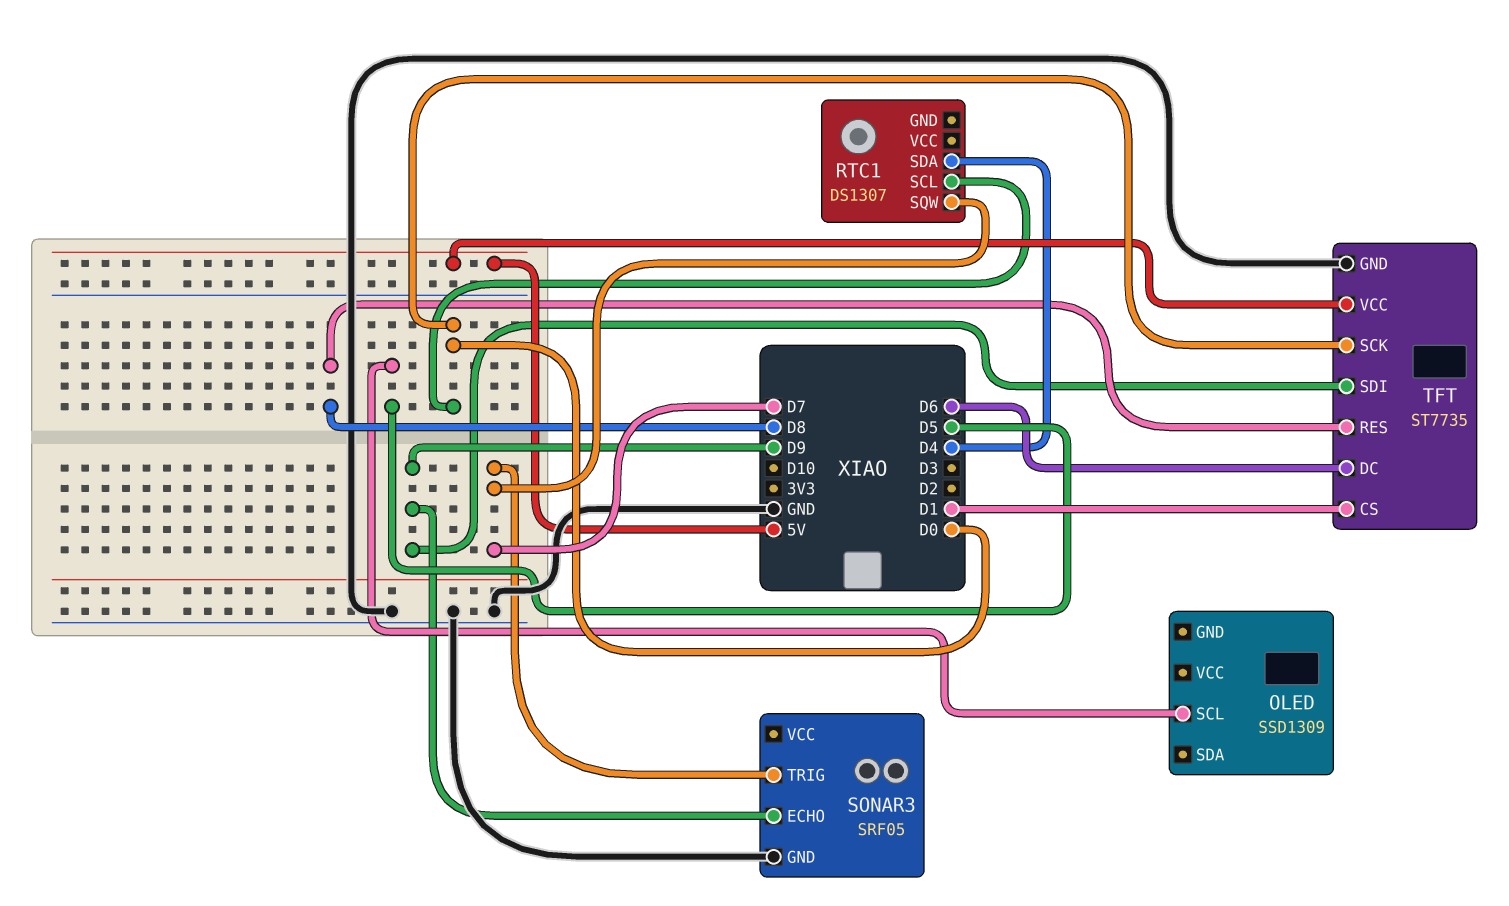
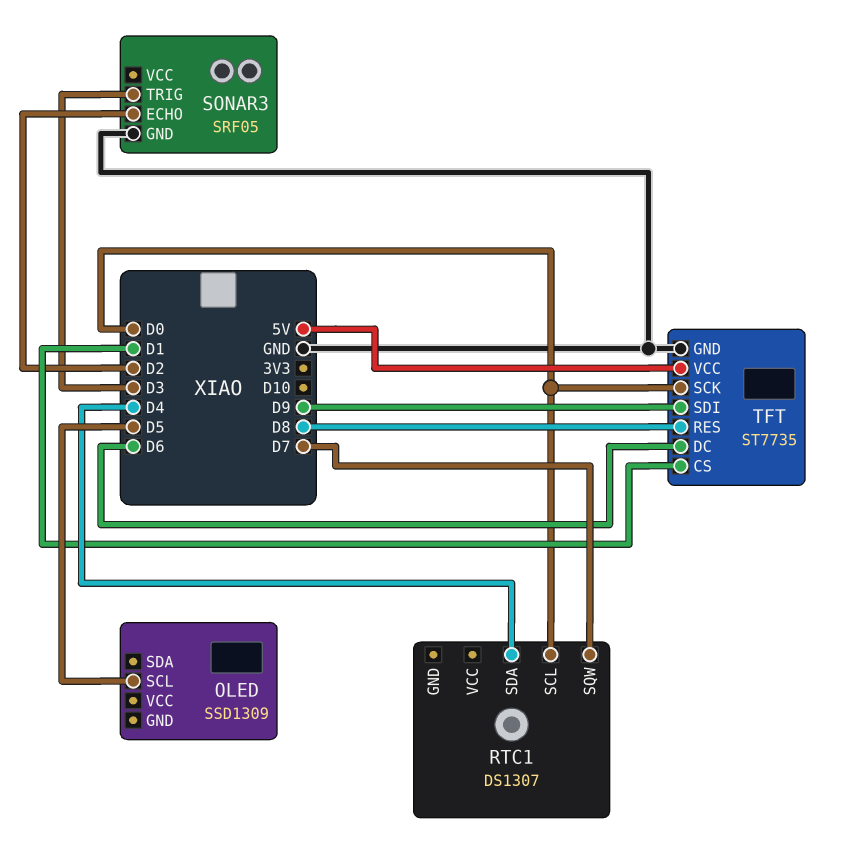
SONAR3 pin ECHO: D9 -> D2
SONAR3 pin TRIG: D7 -> D3

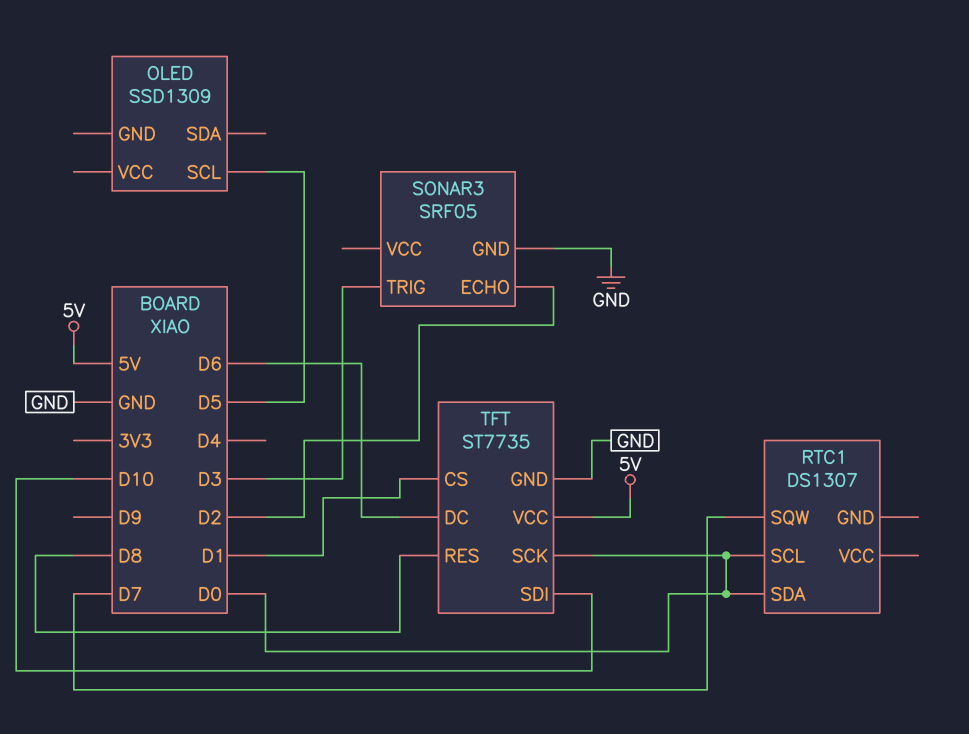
RTC1 pin SDA: D4 -> D0
TFT pin SDI: D9 -> D10

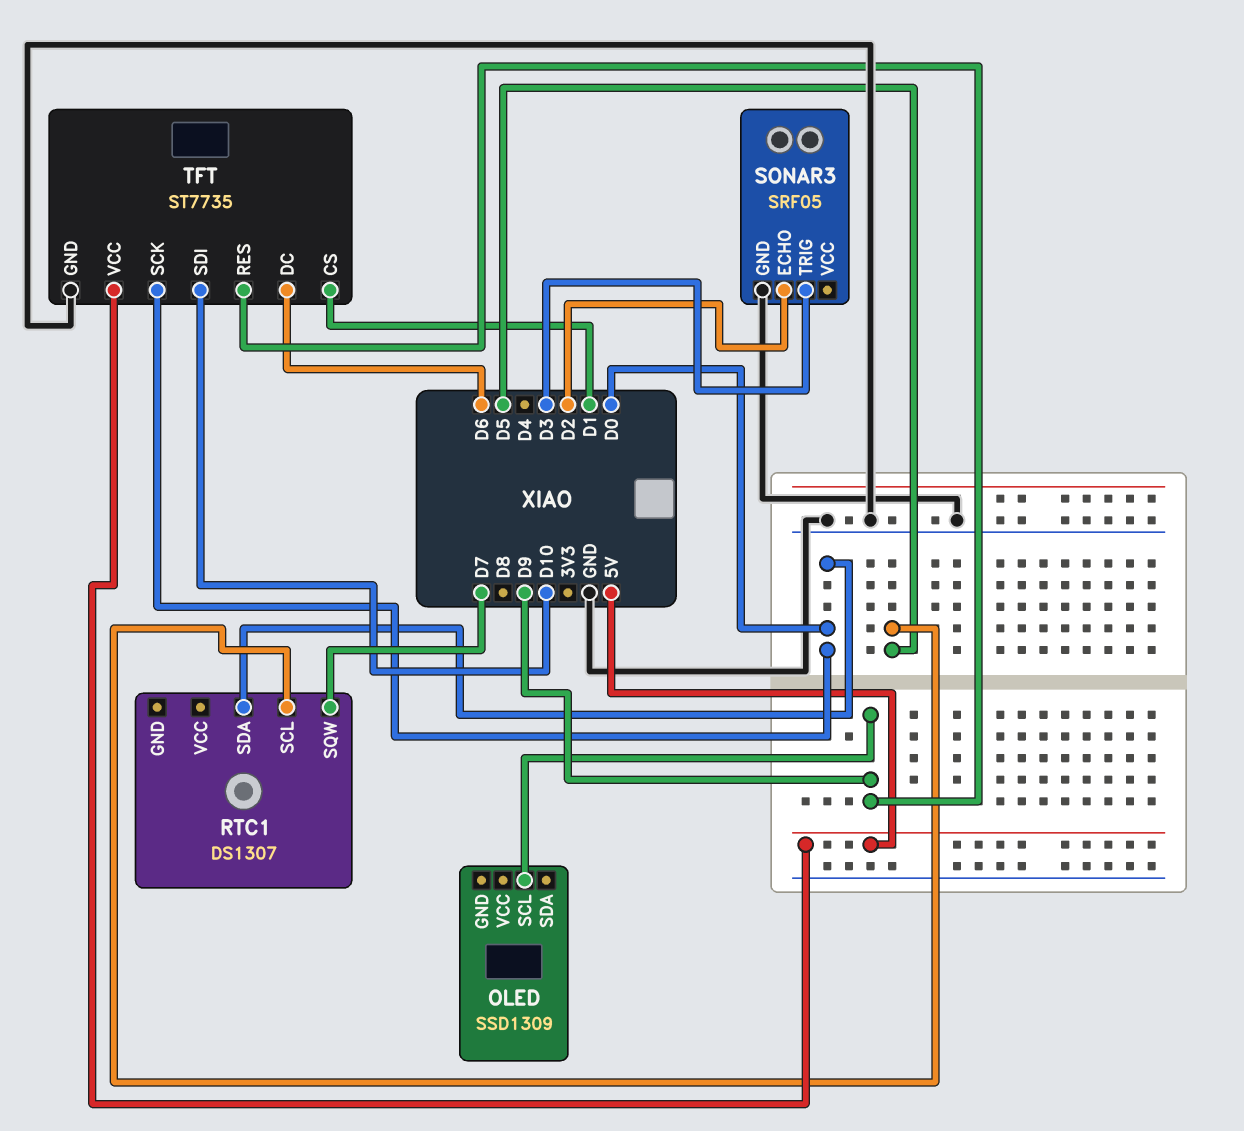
OLED pin SCL: D5 -> D9
RTC1 pin SCL: D0 -> D5
TFT pin RES: D8 -> D9

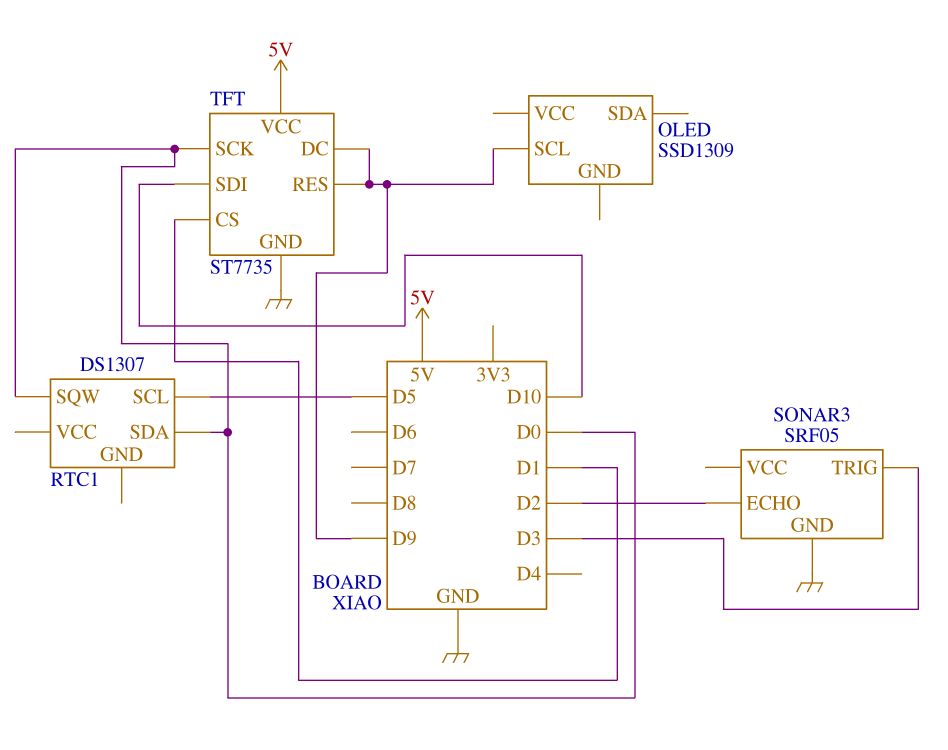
RTC1 pin SQW: D7 -> D0
TFT pin DC: D6 -> D9

